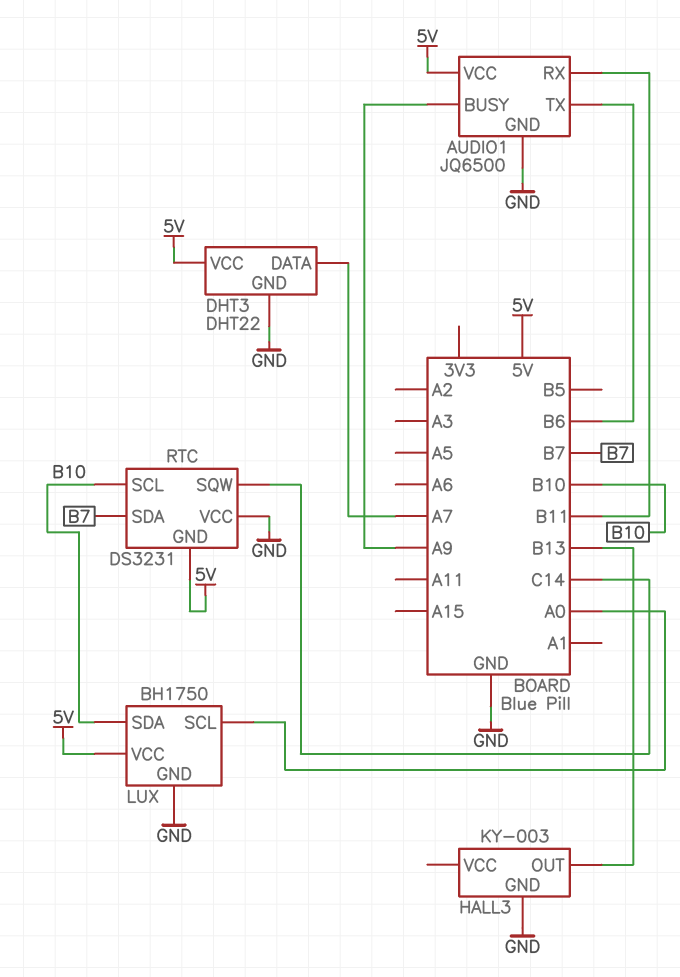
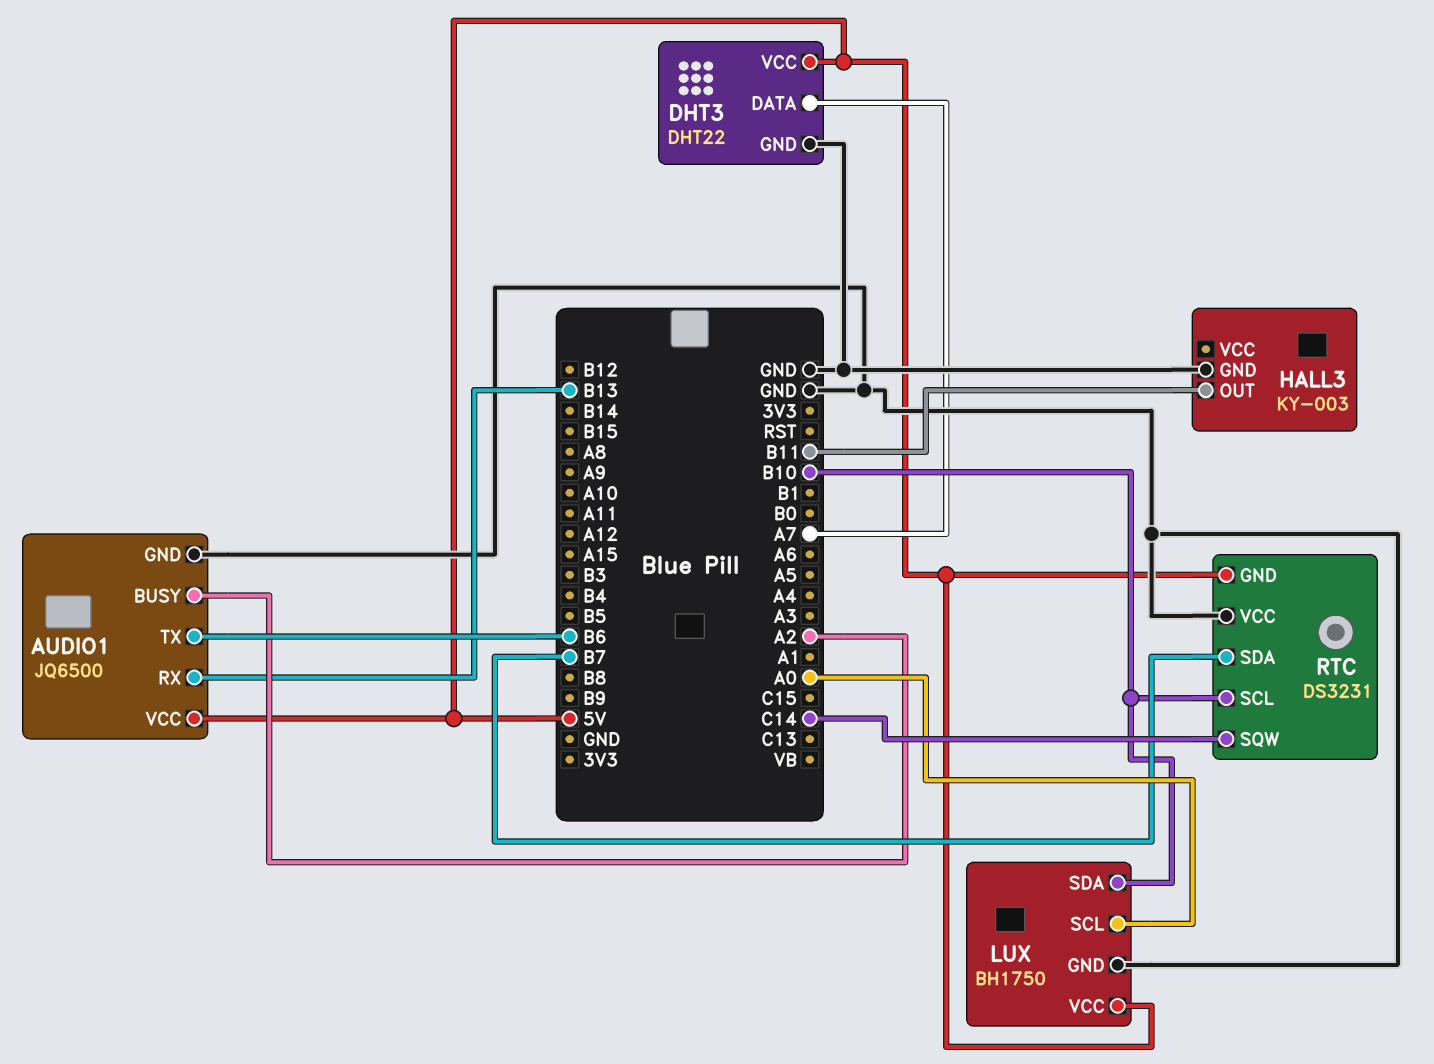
AUDIO1 pin BUSY: A9 -> A2
AUDIO1 pin RX: B11 -> B13
HALL3 pin OUT: B13 -> B11

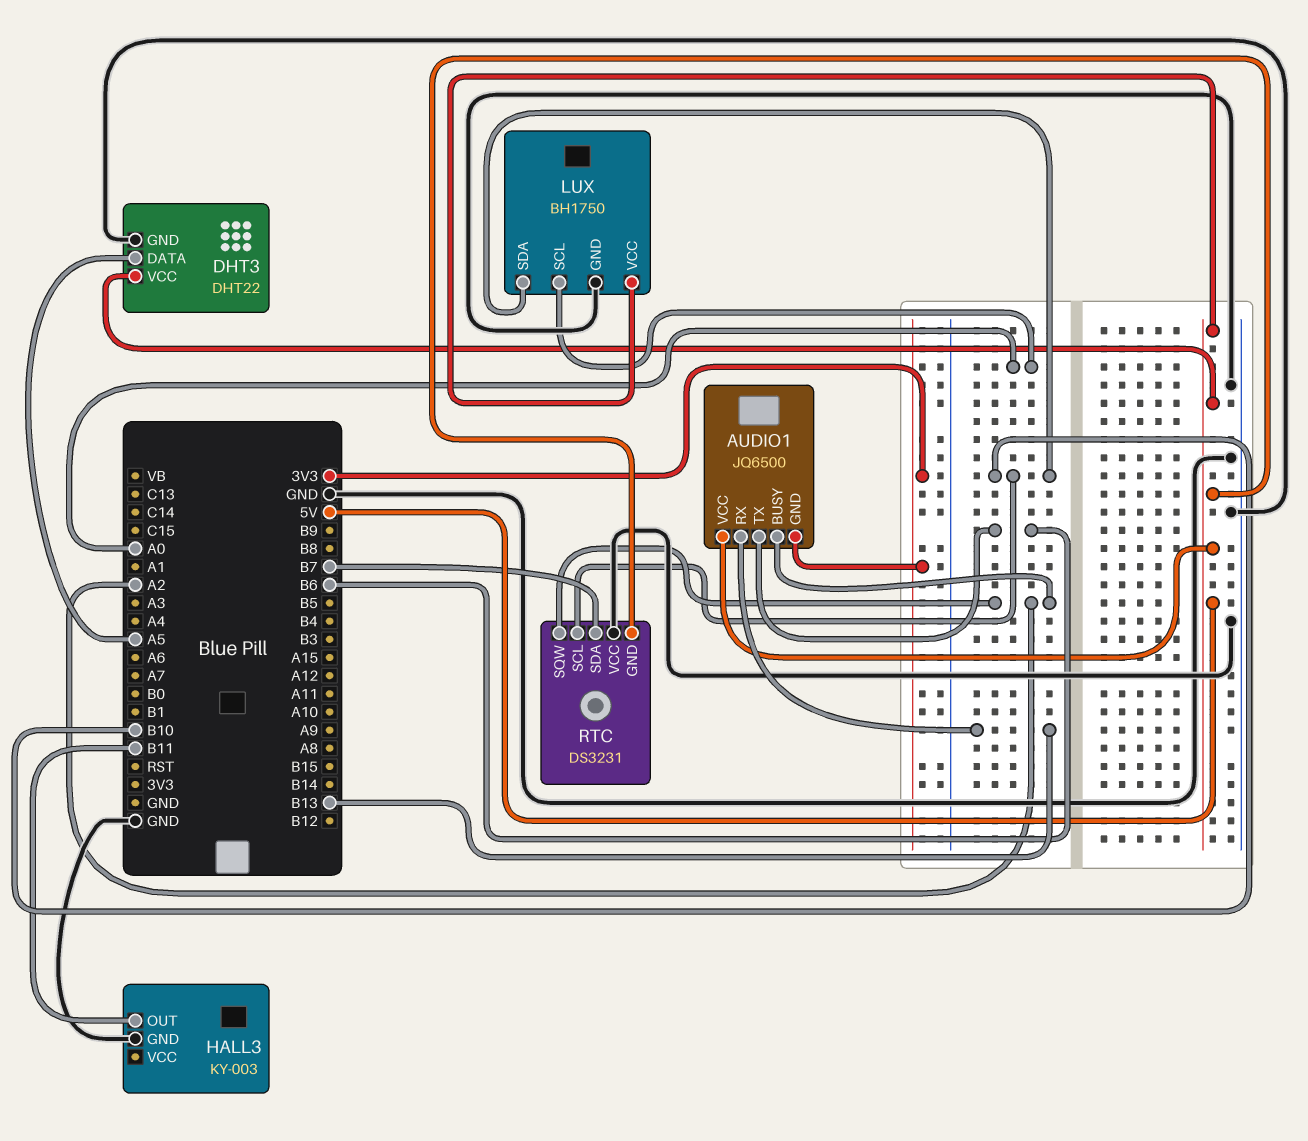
AUDIO1 pin GND: GND -> 3V3
DHT3 pin DATA: A7 -> A5
RTC pin SQW: C14 -> A2

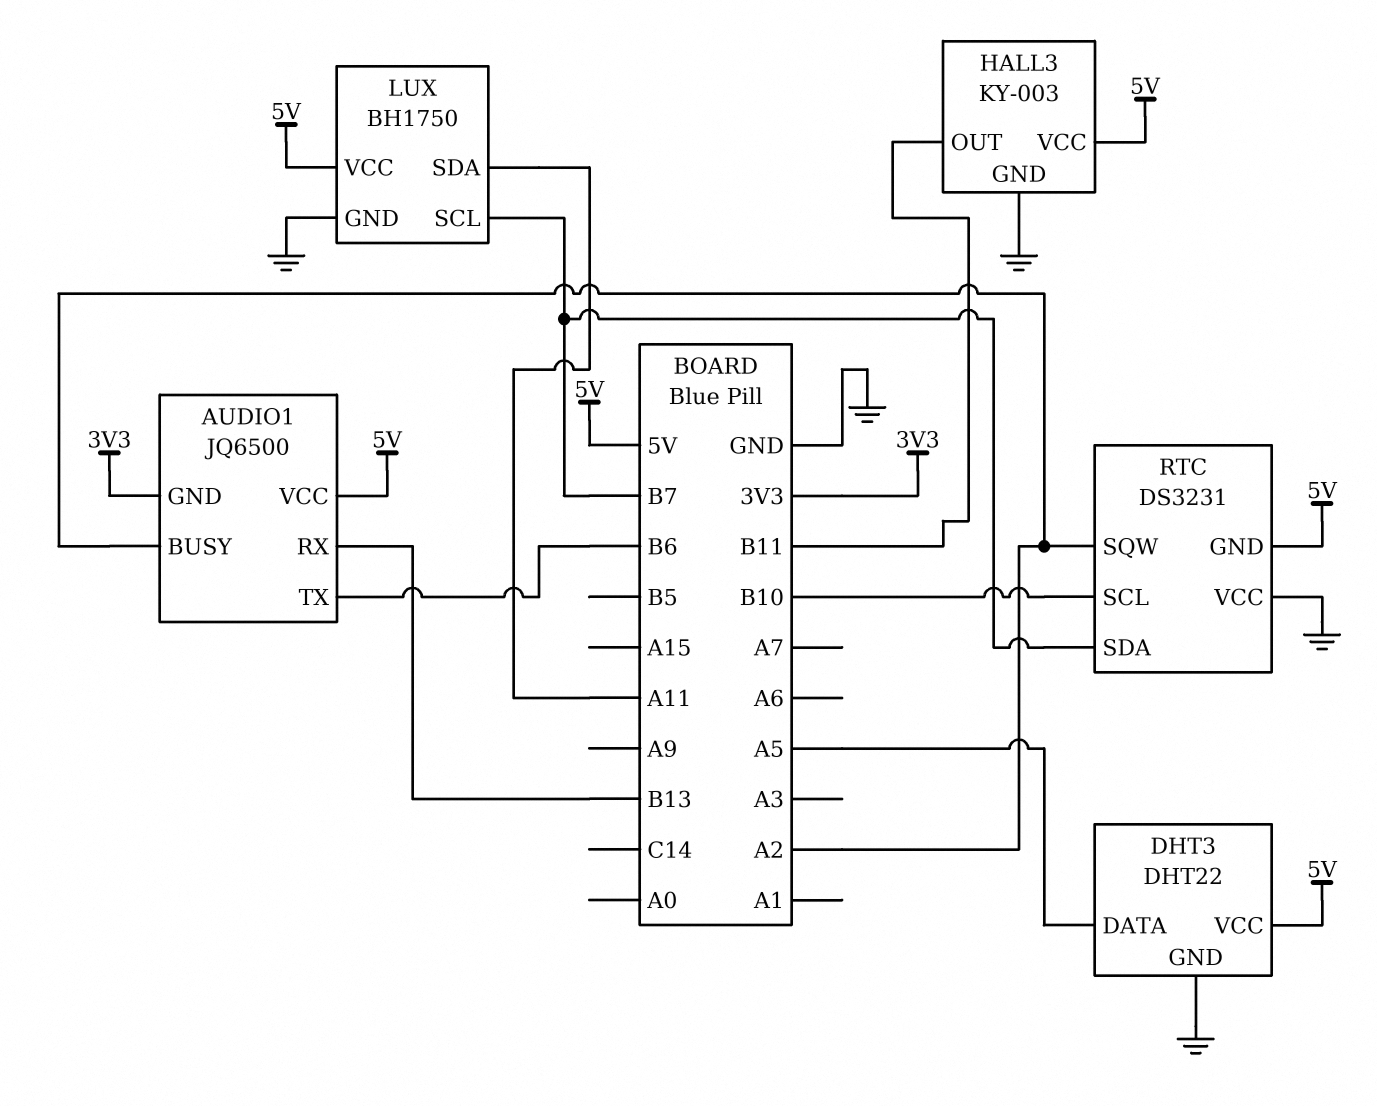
HALL3 pin VCC: none -> 5V
LUX pin SCL: A0 -> B7
LUX pin SDA: B10 -> A11

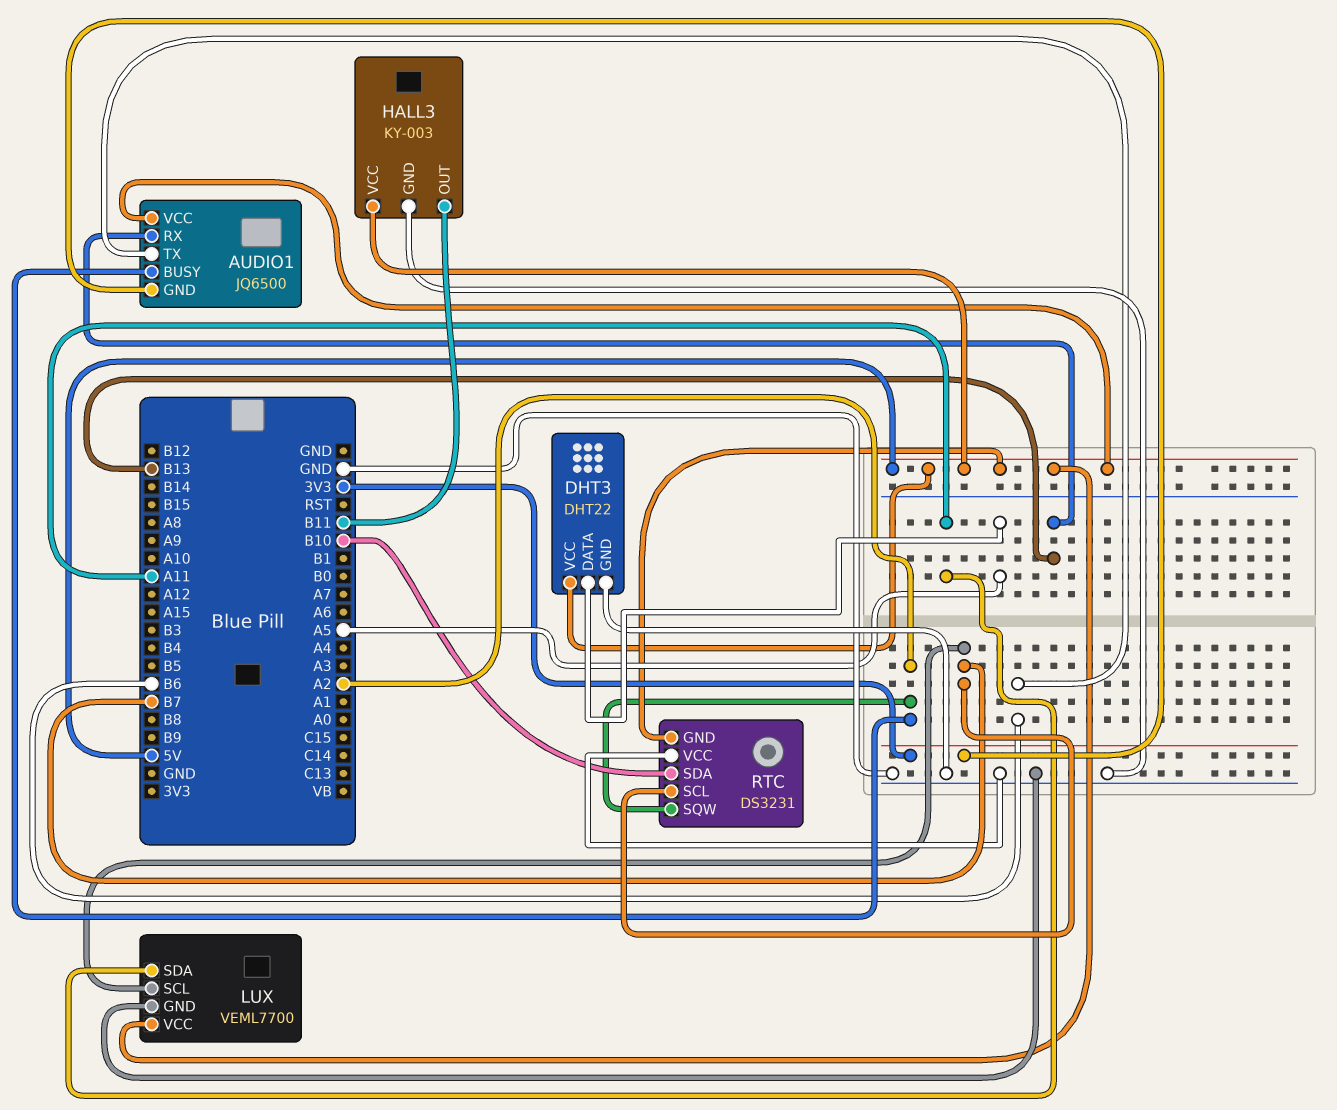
LUX: BH1750 -> VEML7700
RTC pin SCL: B10 -> B7
RTC pin SDA: B7 -> B10

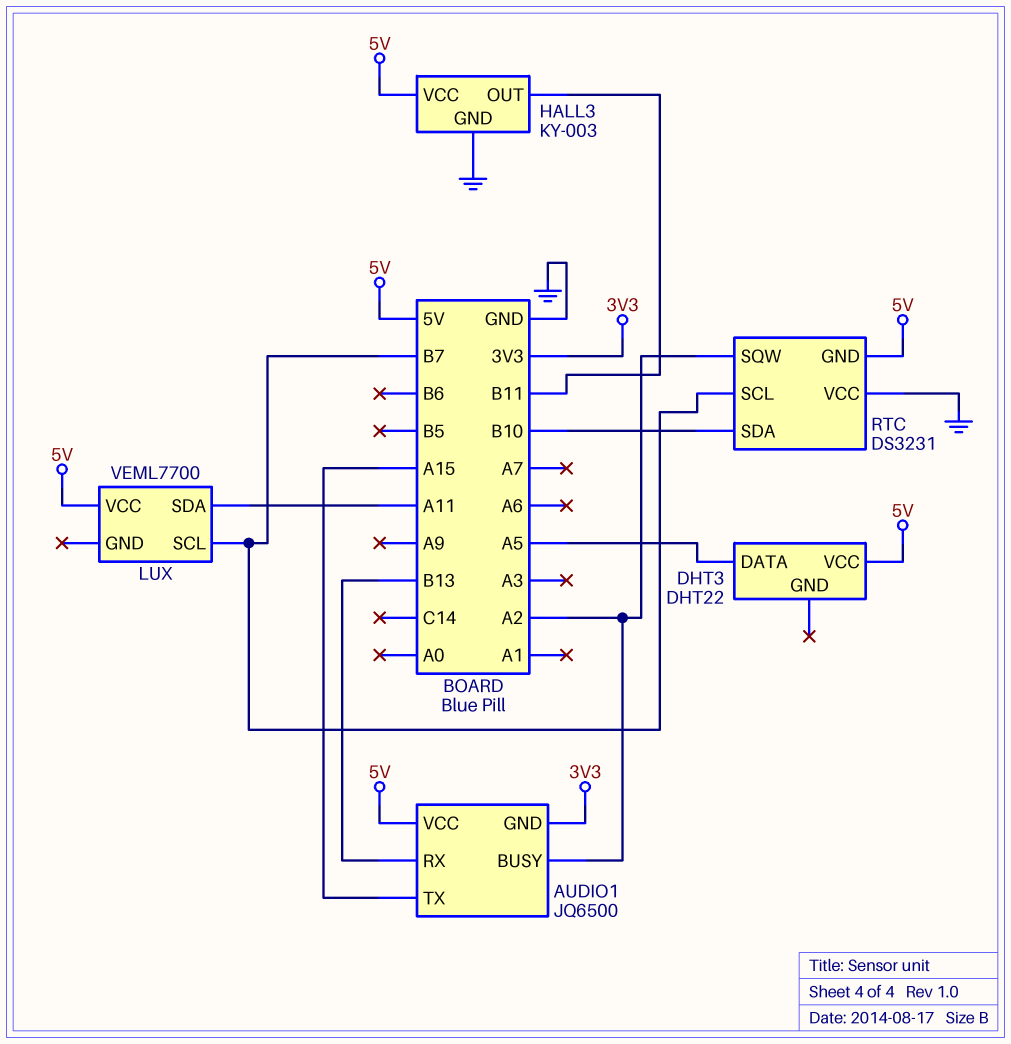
AUDIO1 pin TX: B6 -> A15
DHT3 pin GND: GND -> none
LUX pin GND: GND -> none

